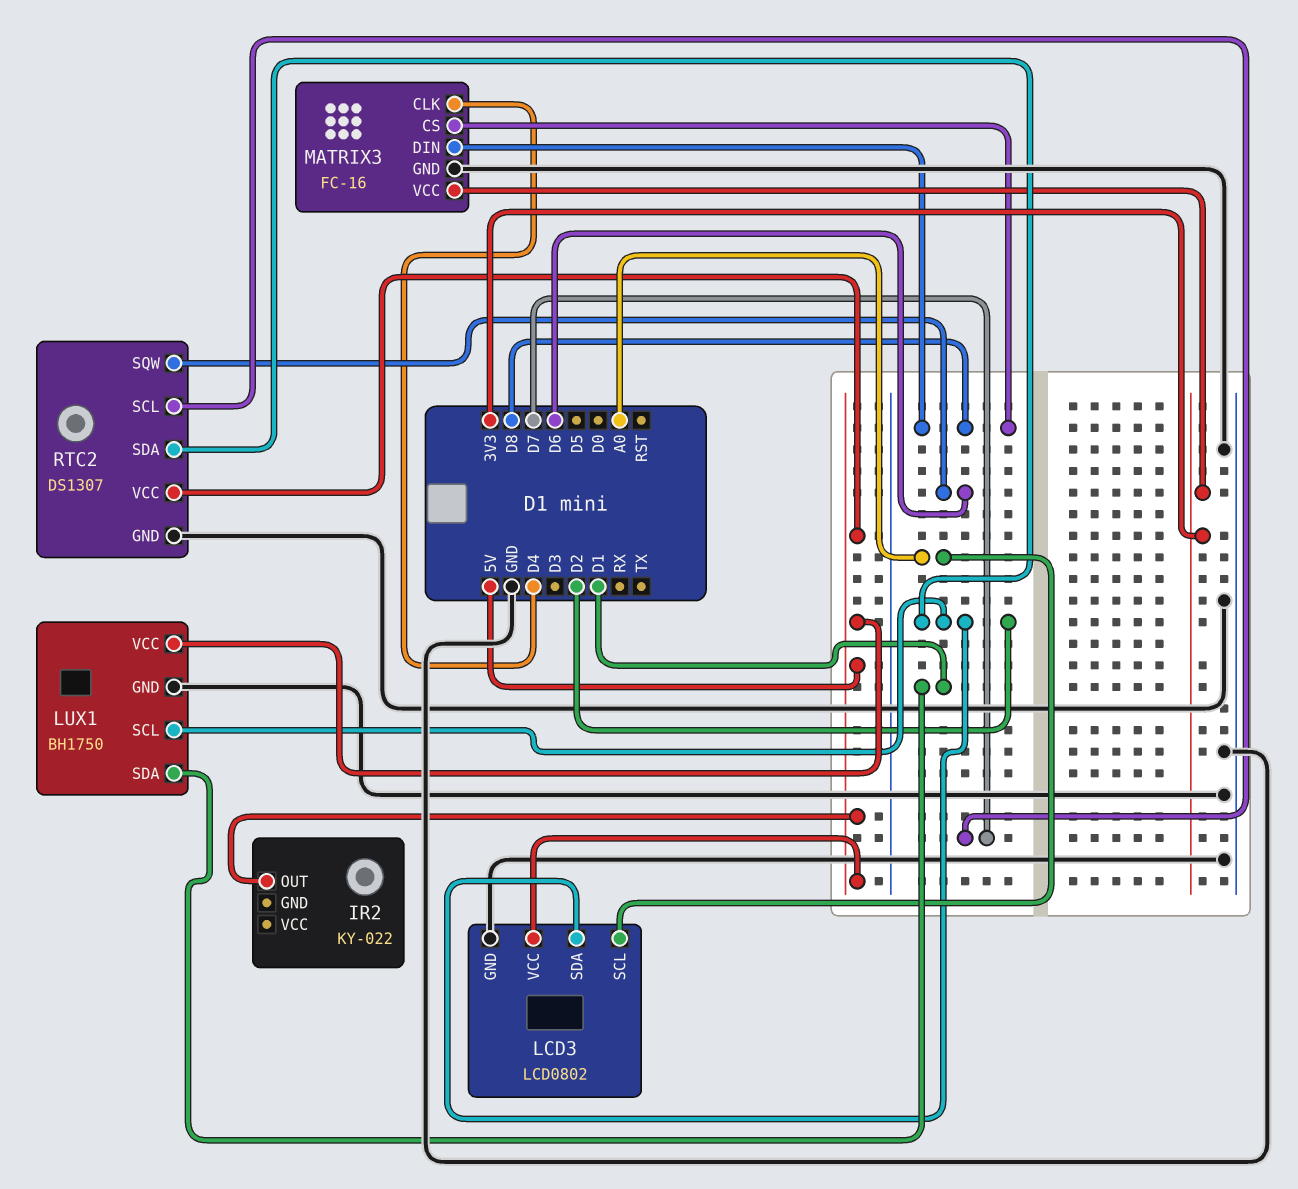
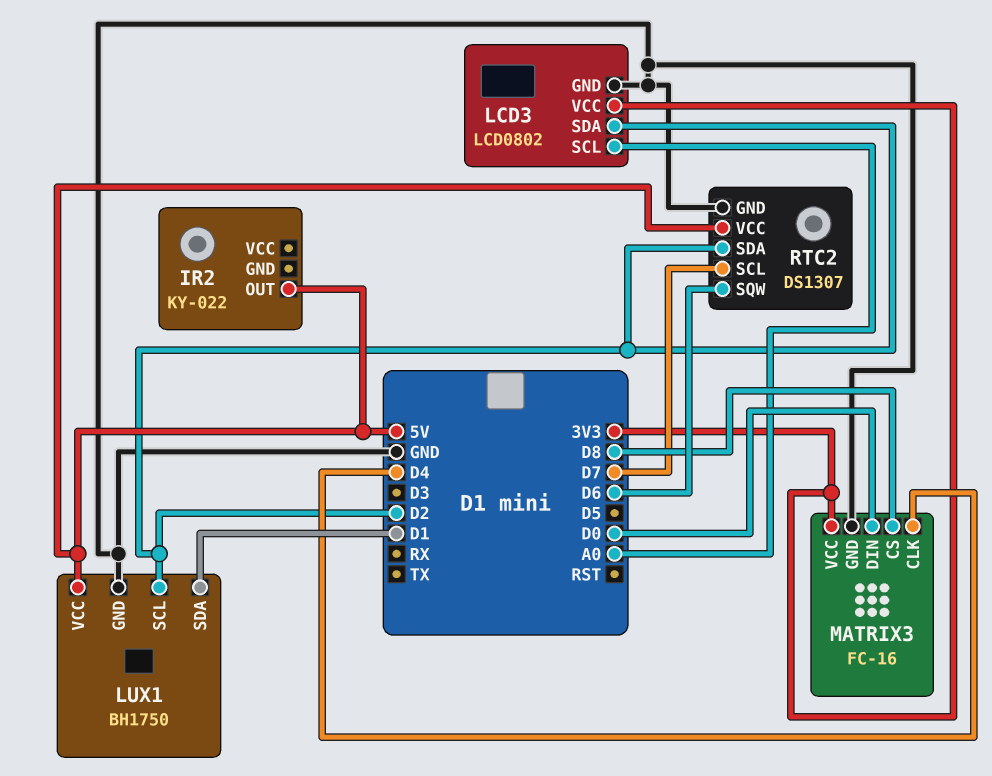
LCD3 pin VCC: 5V -> 3V3
MATRIX3 pin DIN: D8 -> D0

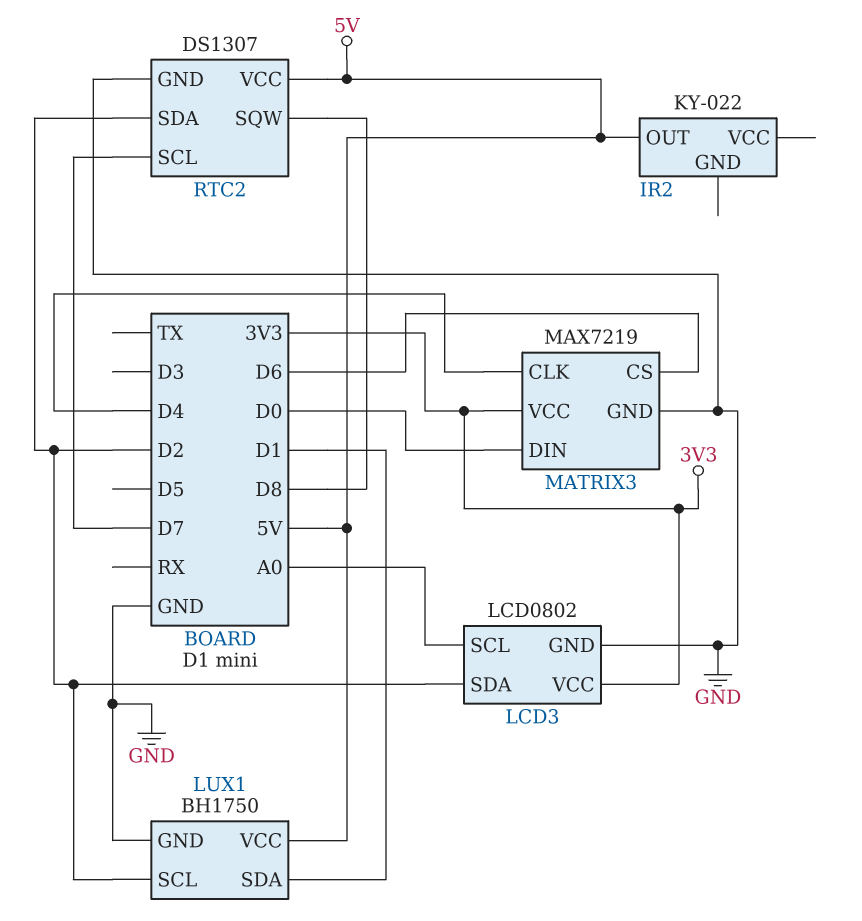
MATRIX3: FC-16 -> MAX7219
MATRIX3 pin CS: D8 -> D6
RTC2 pin SQW: D6 -> D8

